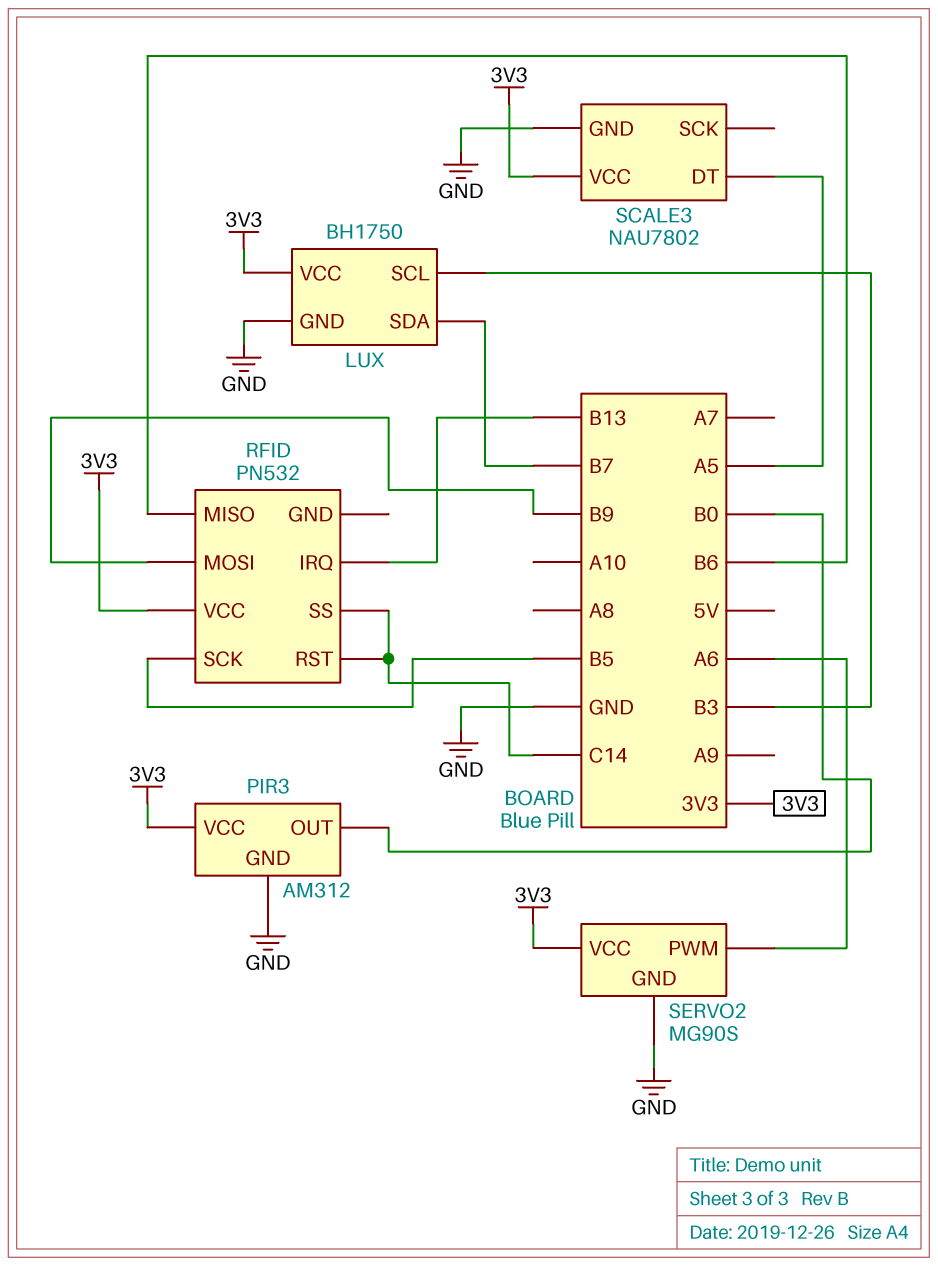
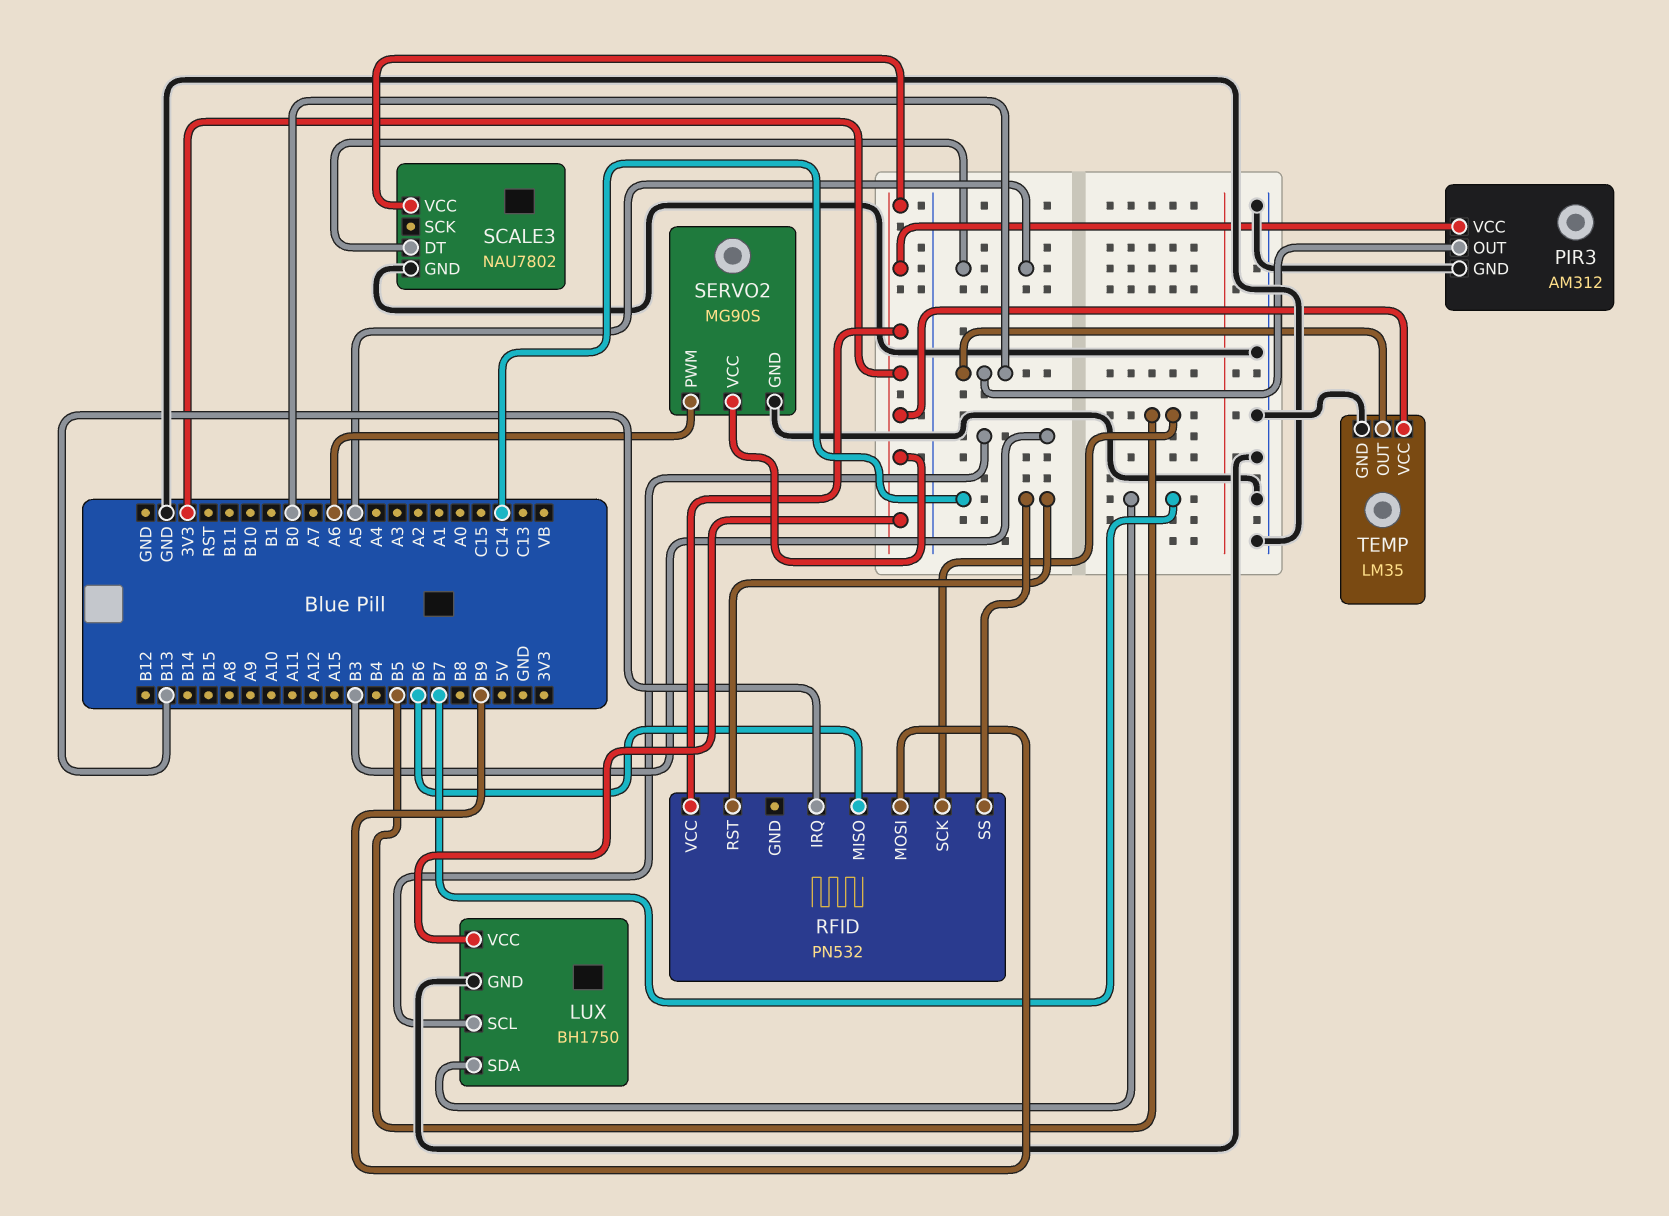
TEMP: none -> LM35
TEMP pin GND: none -> GND
TEMP pin OUT: none -> B0
TEMP pin VCC: none -> 3V3

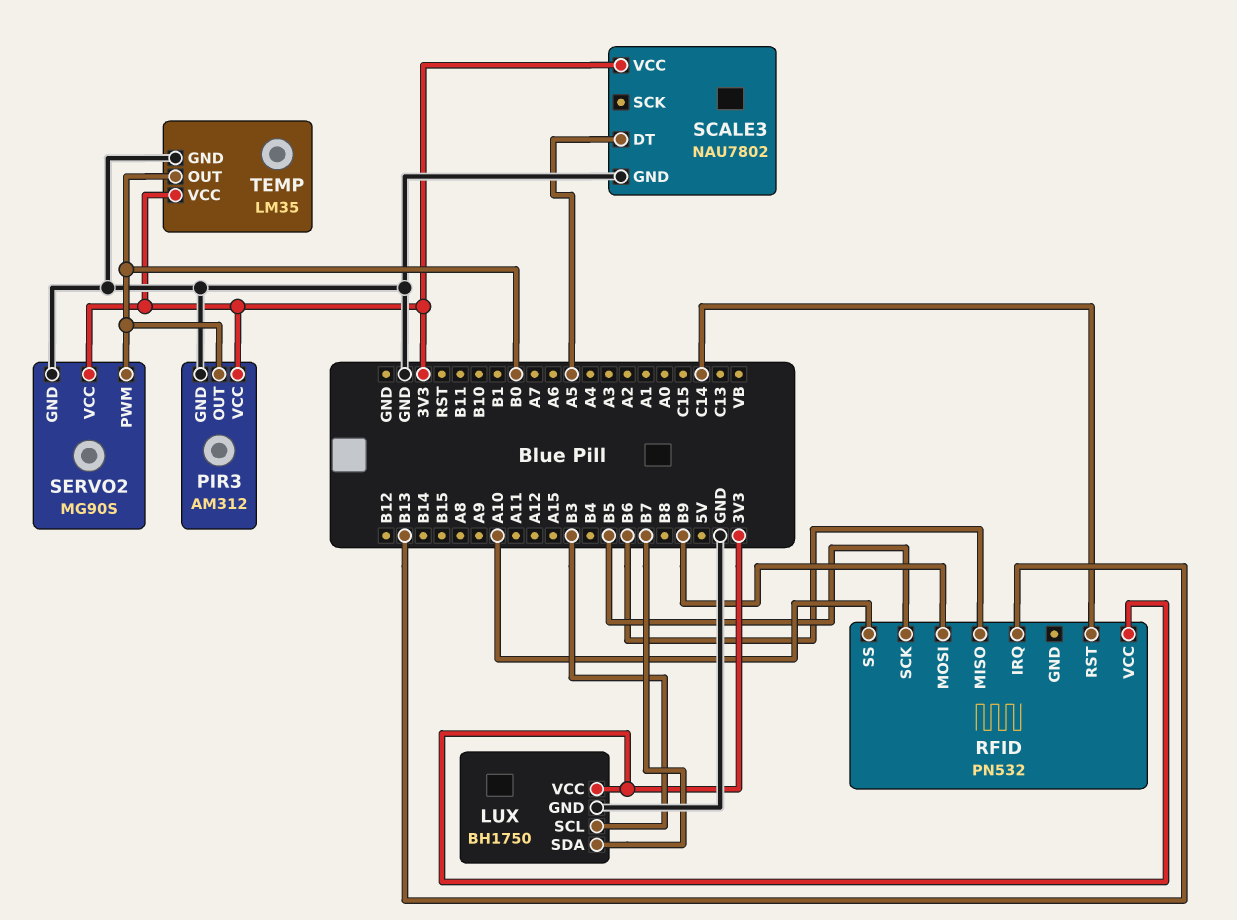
RFID pin SS: C14 -> A10
SERVO2 pin PWM: A6 -> B0

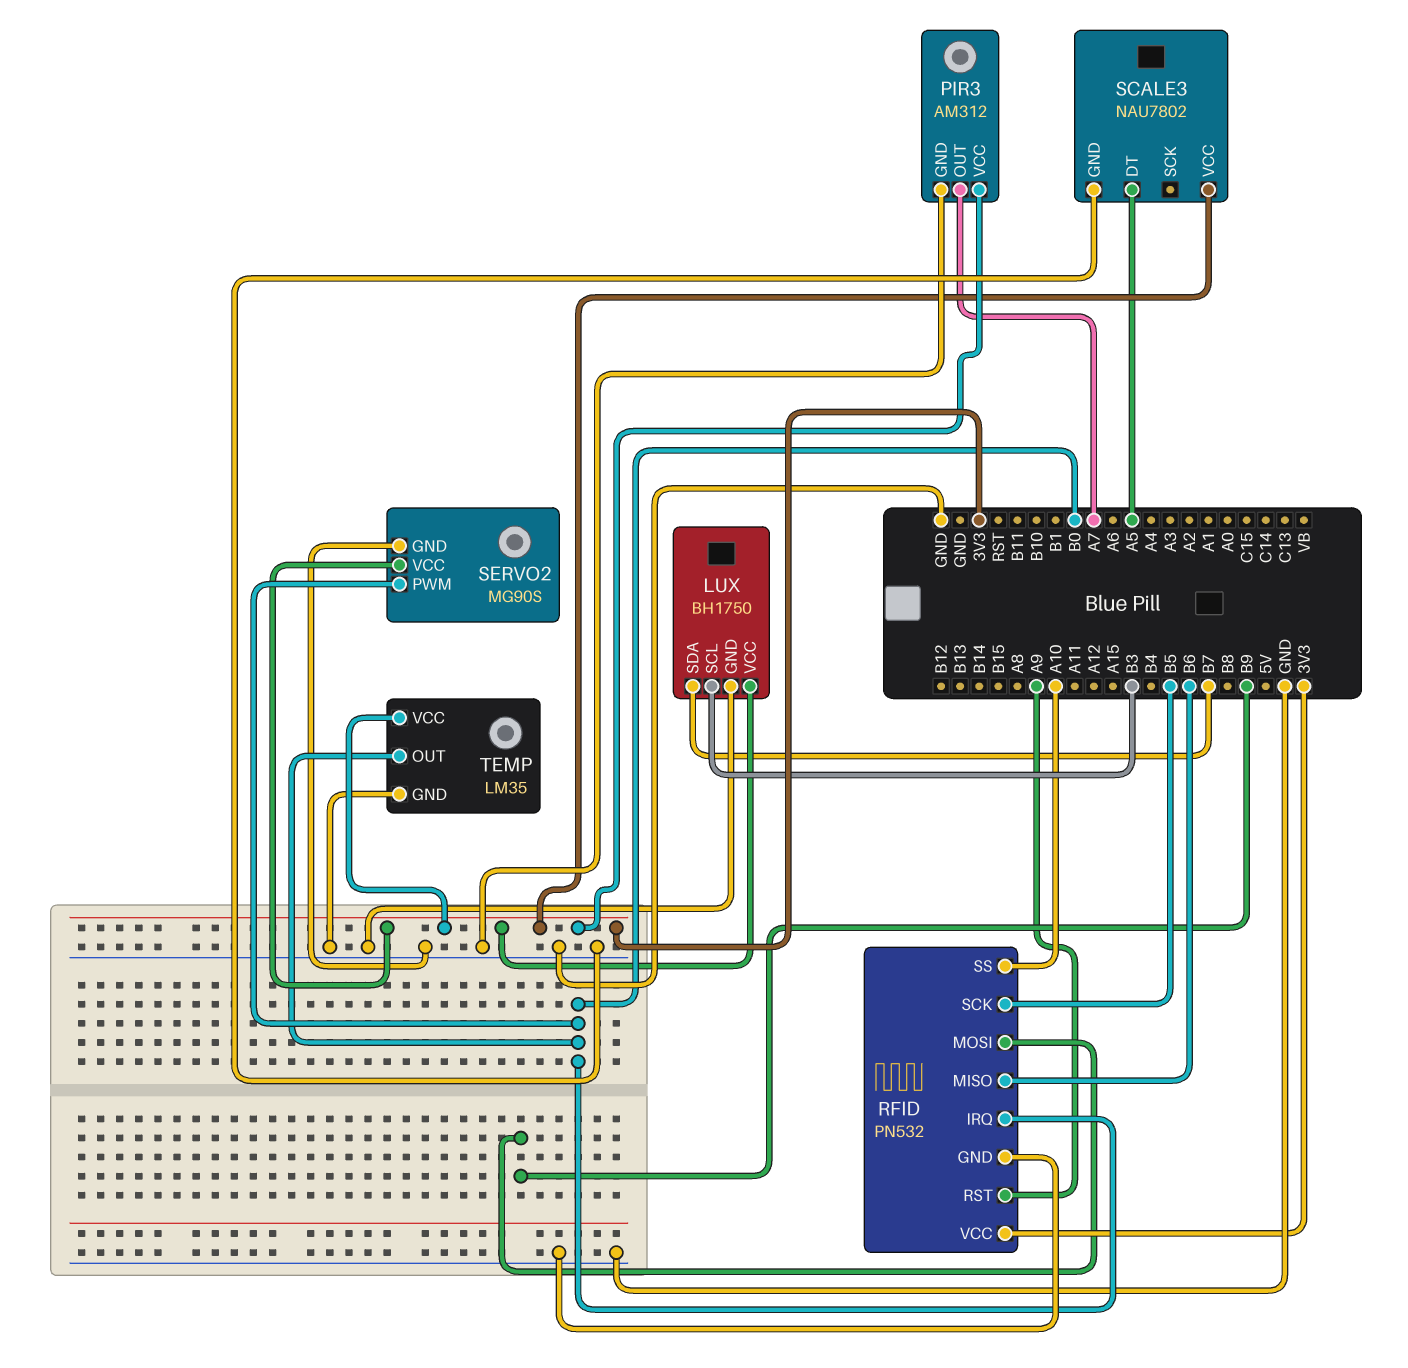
PIR3 pin OUT: B0 -> A7
RFID pin GND: none -> GND
RFID pin IRQ: B13 -> B0
RFID pin RST: C14 -> A9

